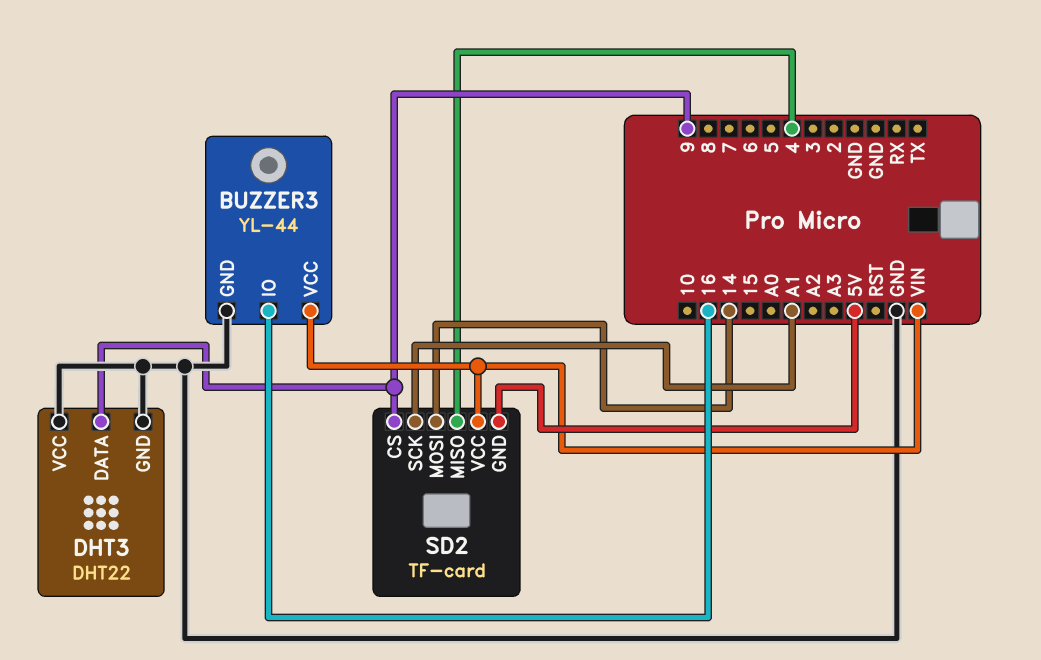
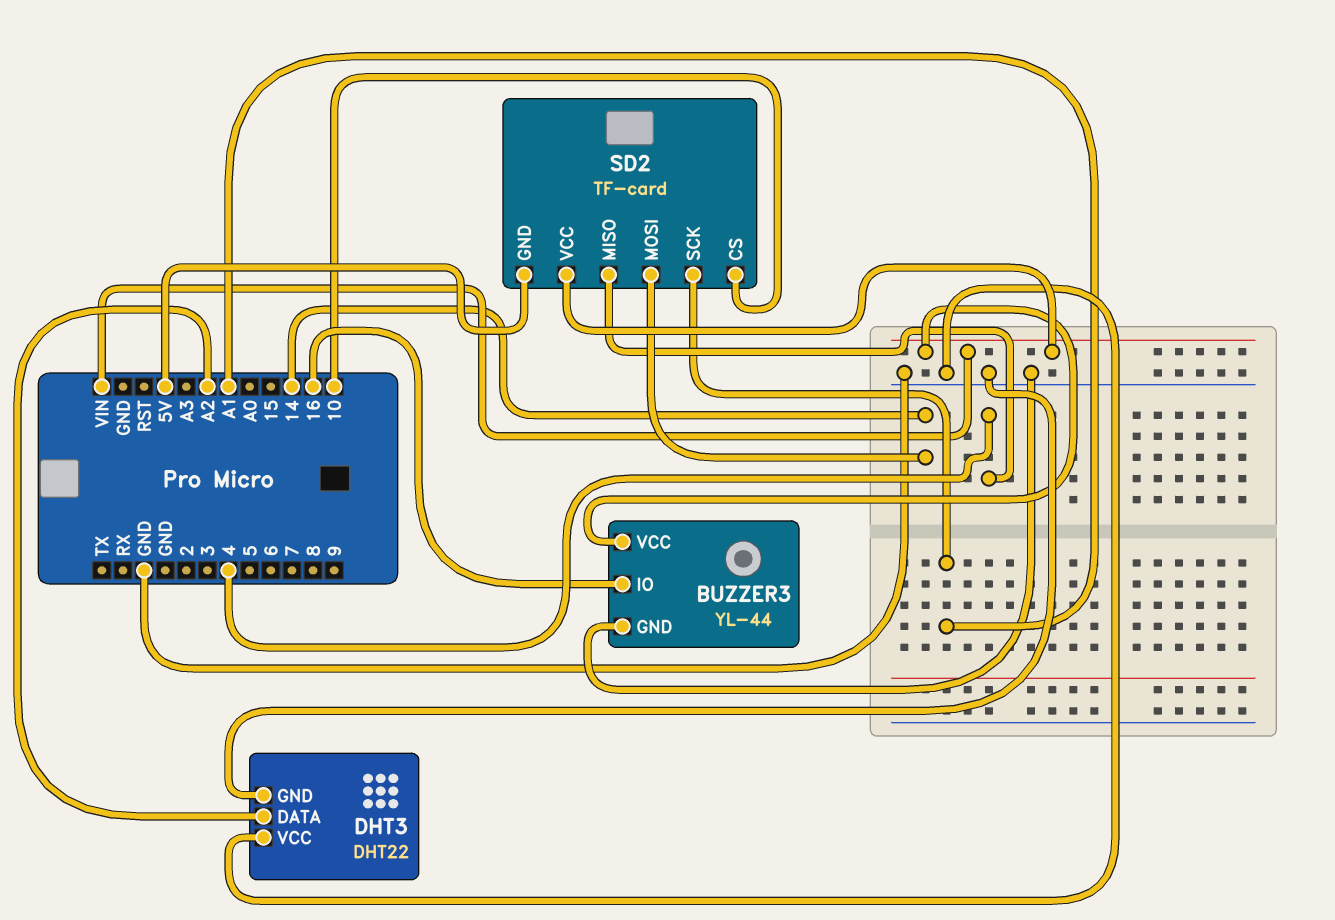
DHT3 pin DATA: 9 -> A2
SD2 pin CS: 9 -> 10

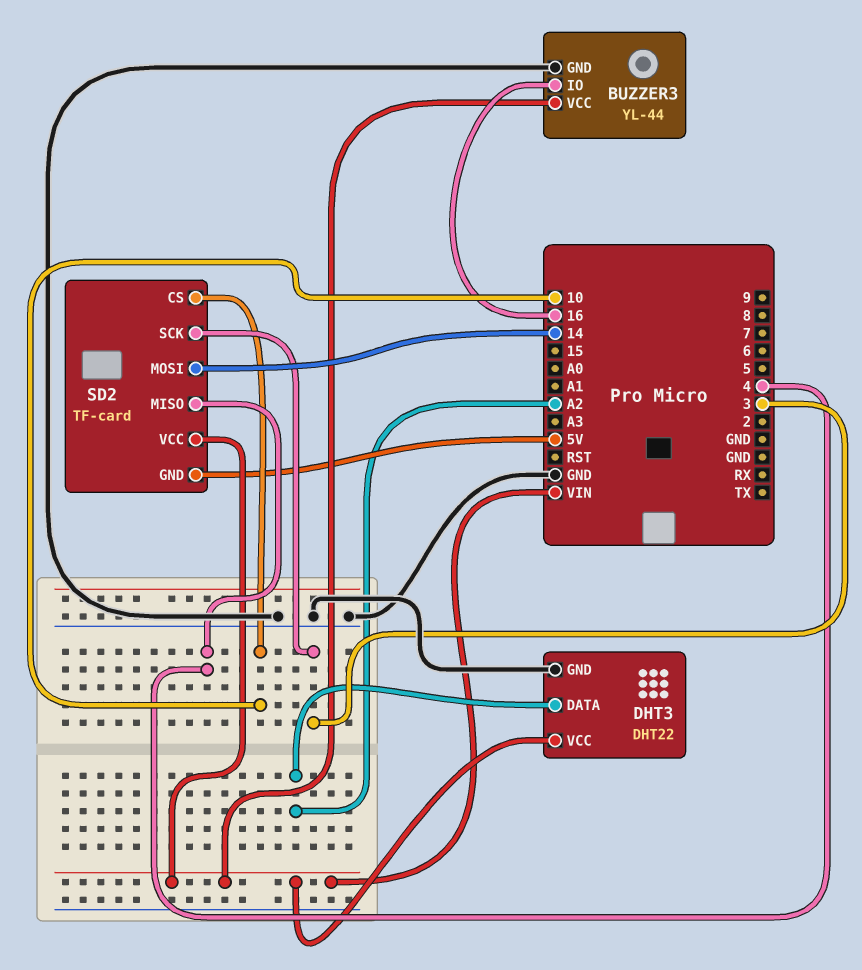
DHT3 pin VCC: GND -> VIN
SD2 pin SCK: A1 -> 3

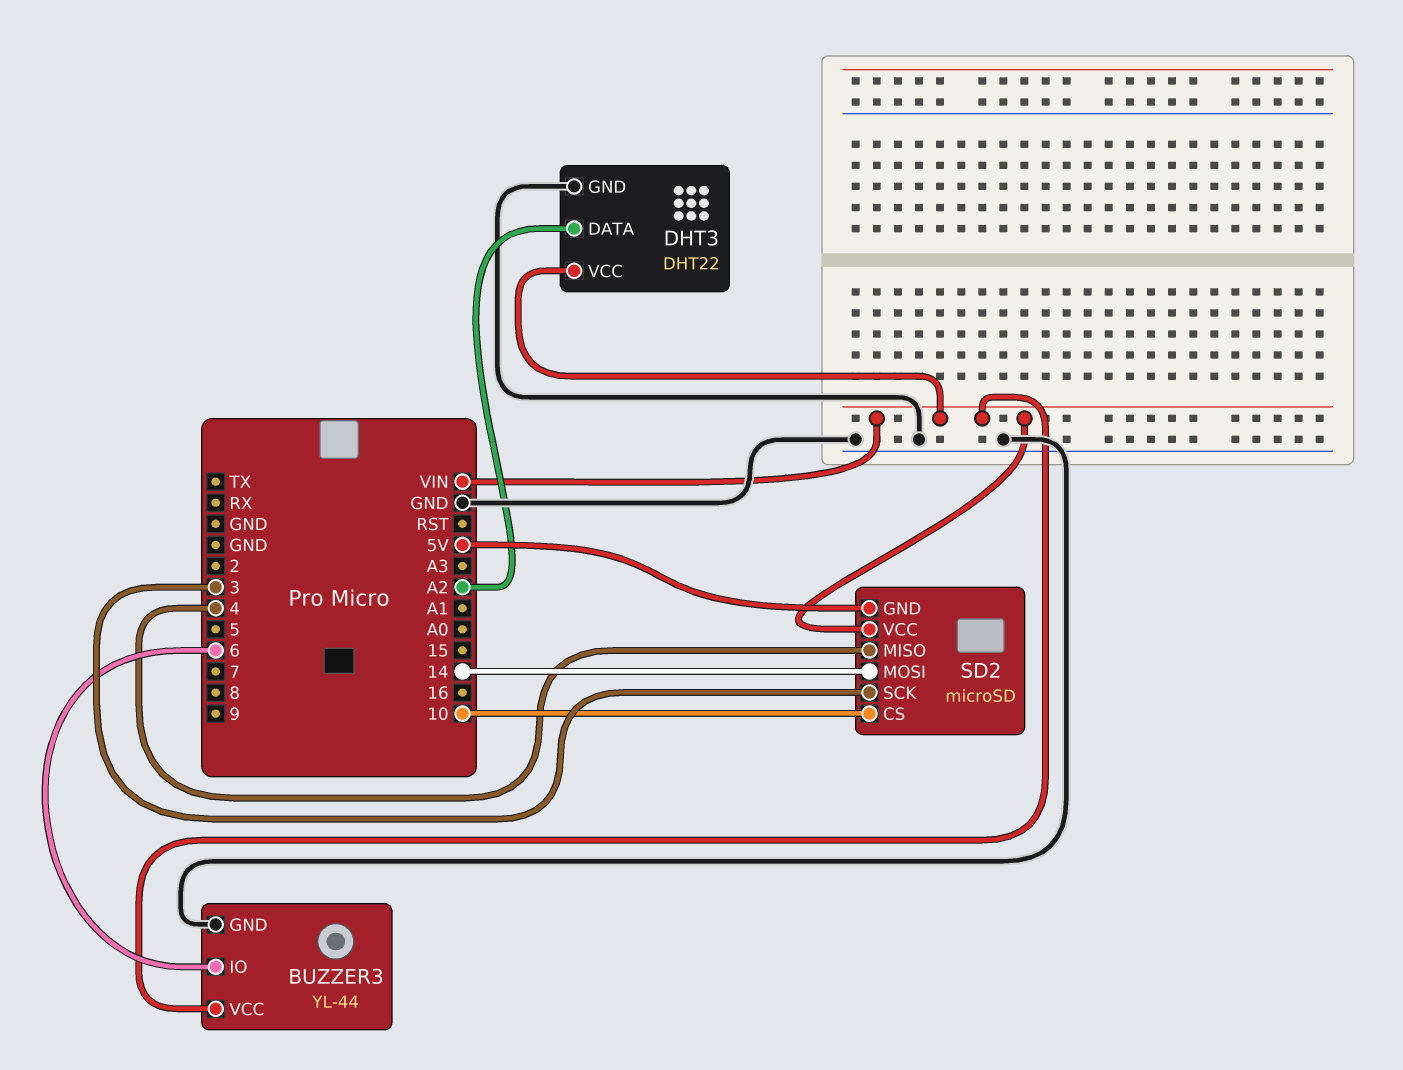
BUZZER3 pin IO: 16 -> 6
SD2: TF-card -> microSD

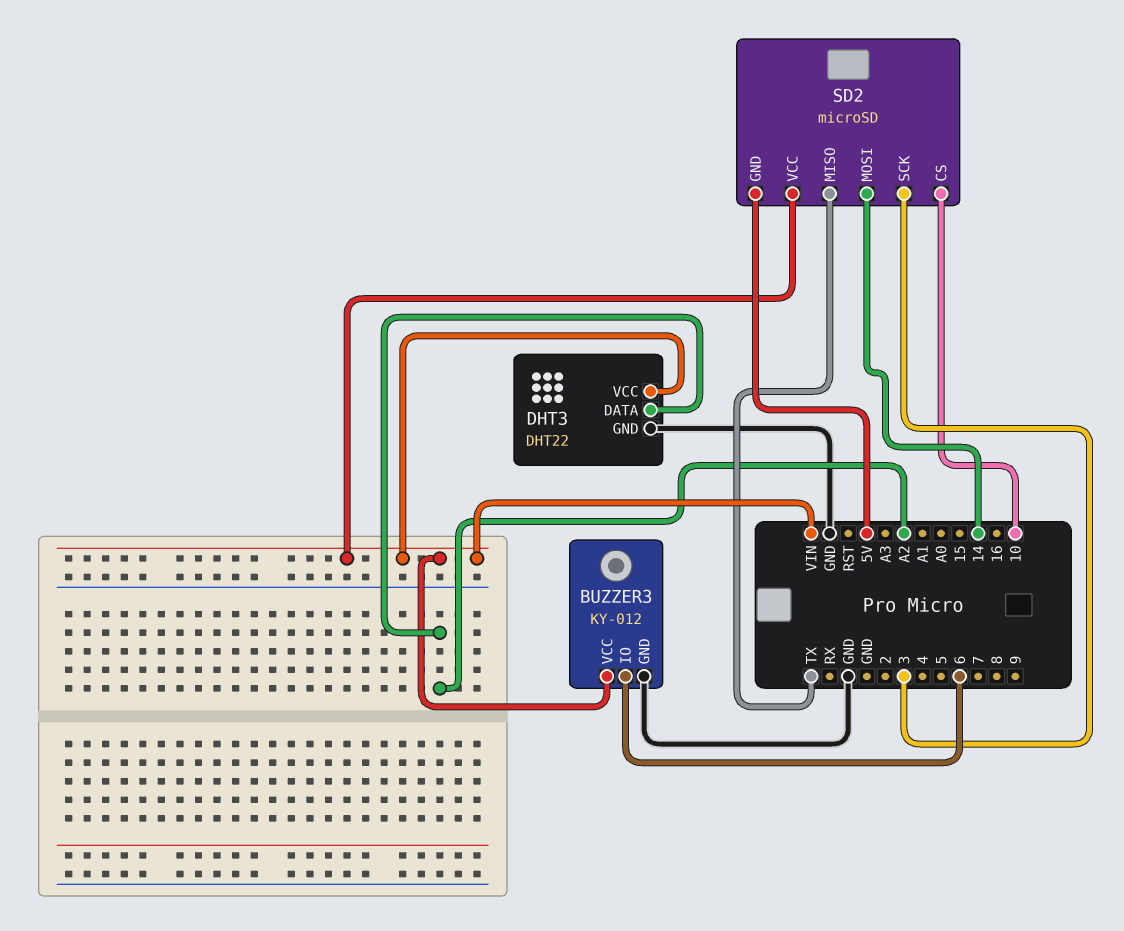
BUZZER3: YL-44 -> KY-012
SD2 pin MISO: 4 -> TX

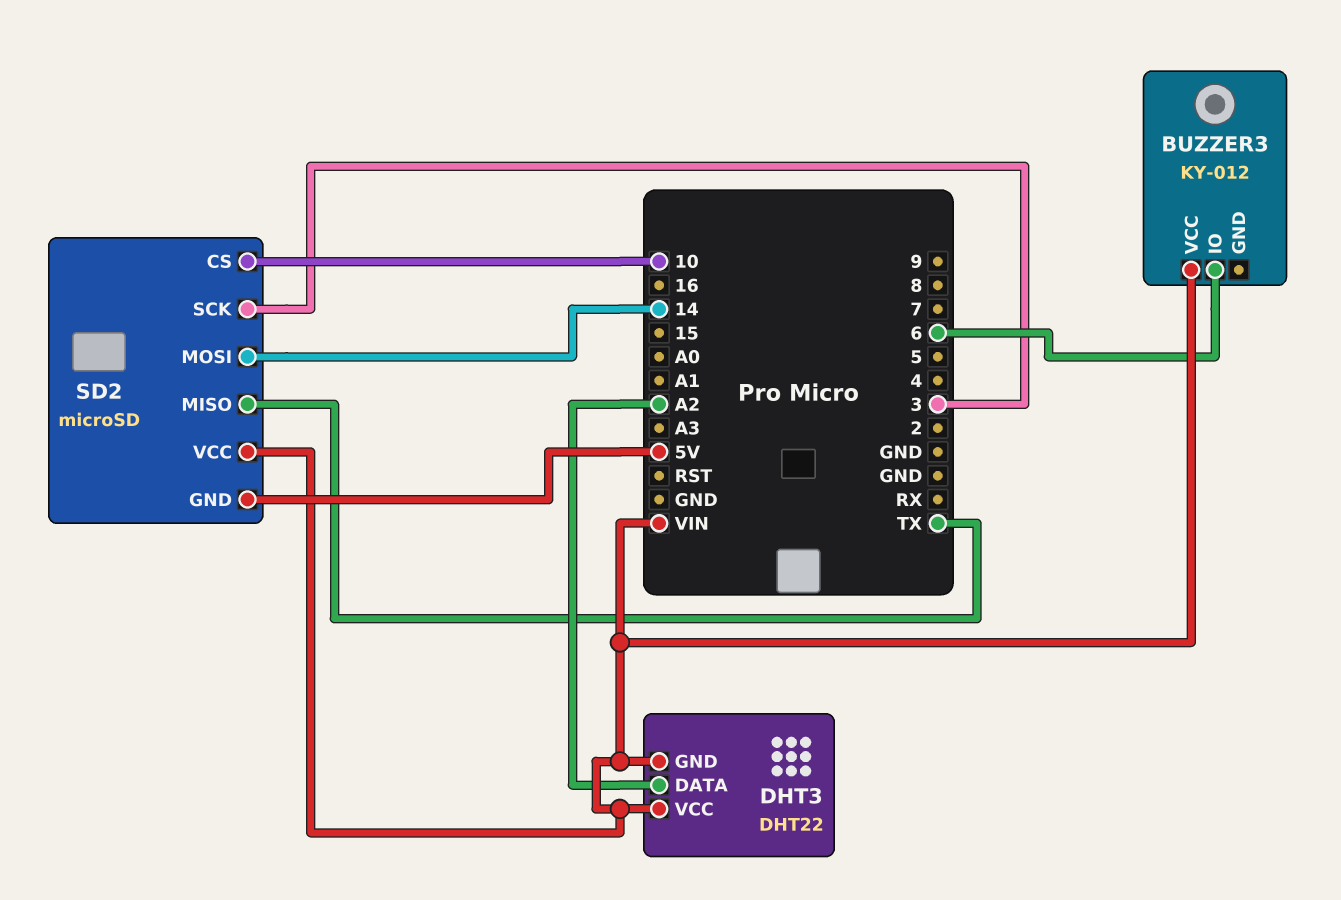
BUZZER3 pin GND: GND -> none
DHT3 pin GND: GND -> VIN

